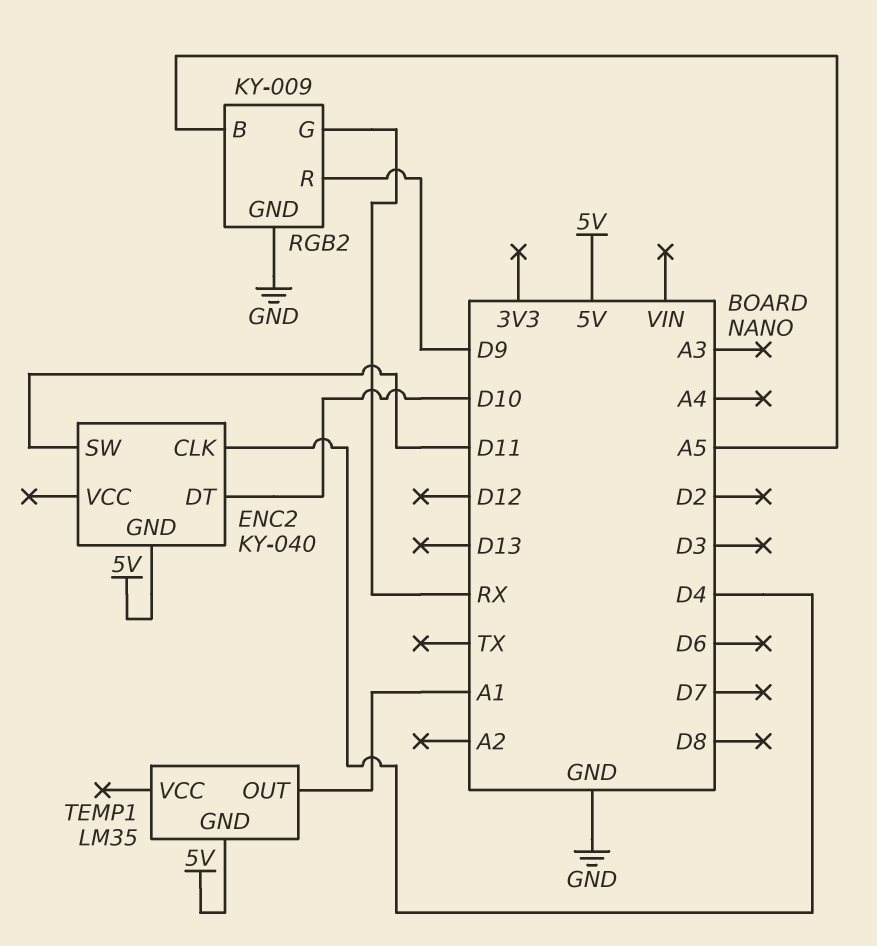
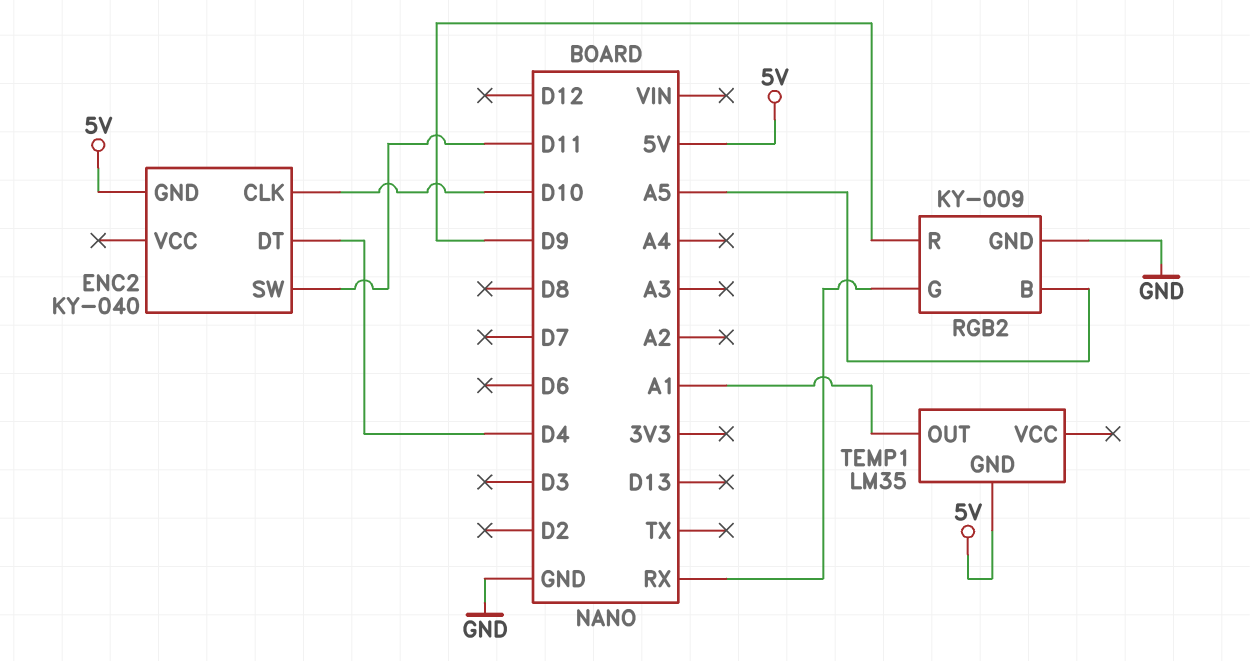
ENC2 pin CLK: D4 -> D10
ENC2 pin DT: D10 -> D4

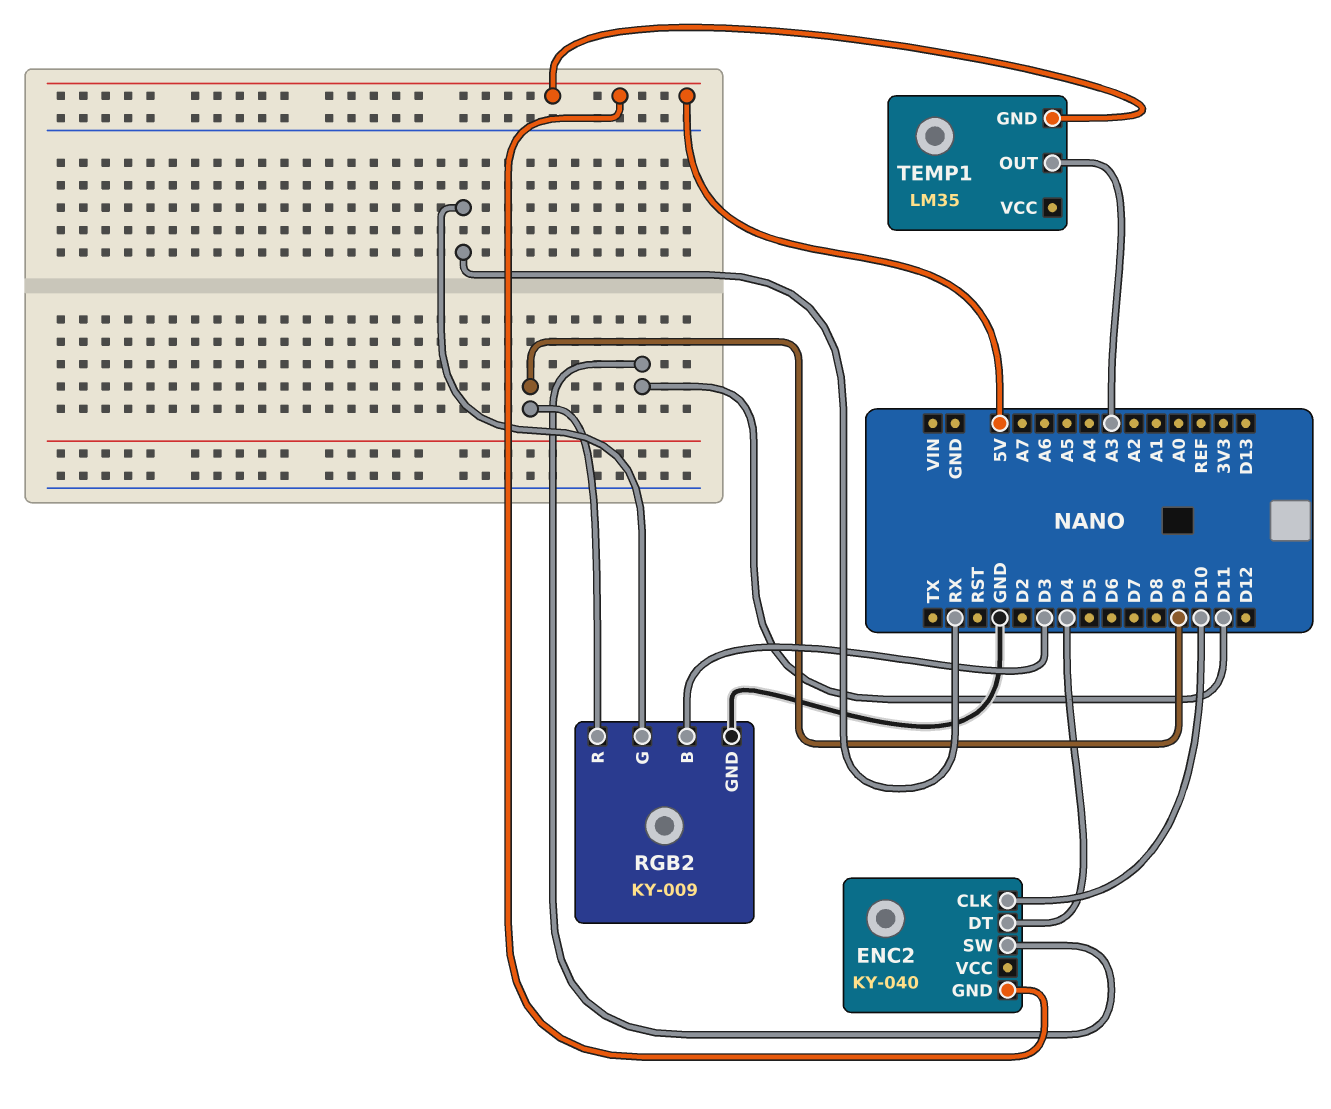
RGB2 pin B: A5 -> D3
TEMP1 pin OUT: A1 -> A3

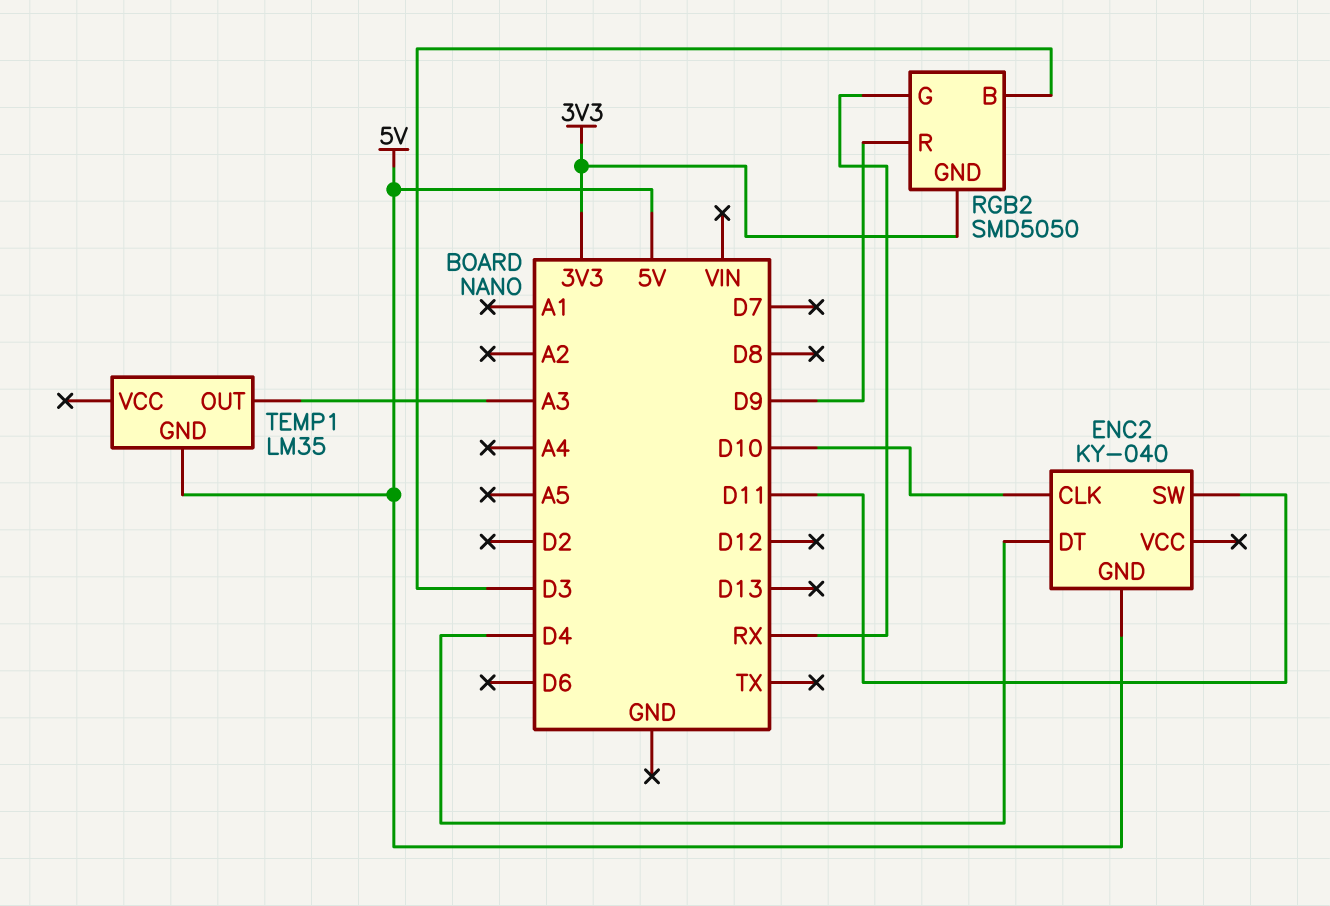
RGB2: KY-009 -> SMD5050
RGB2 pin GND: GND -> 3V3

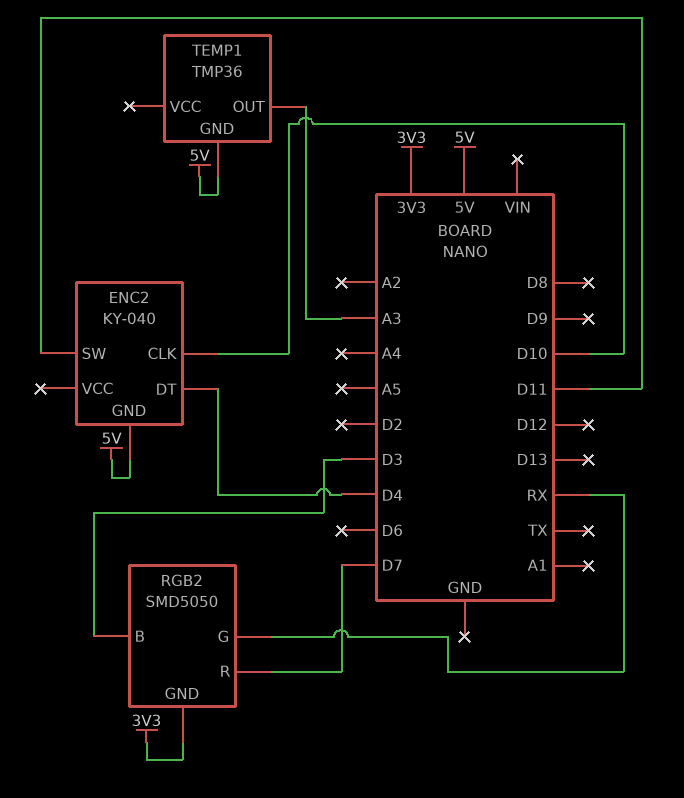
RGB2 pin R: D9 -> D7
TEMP1: LM35 -> TMP36

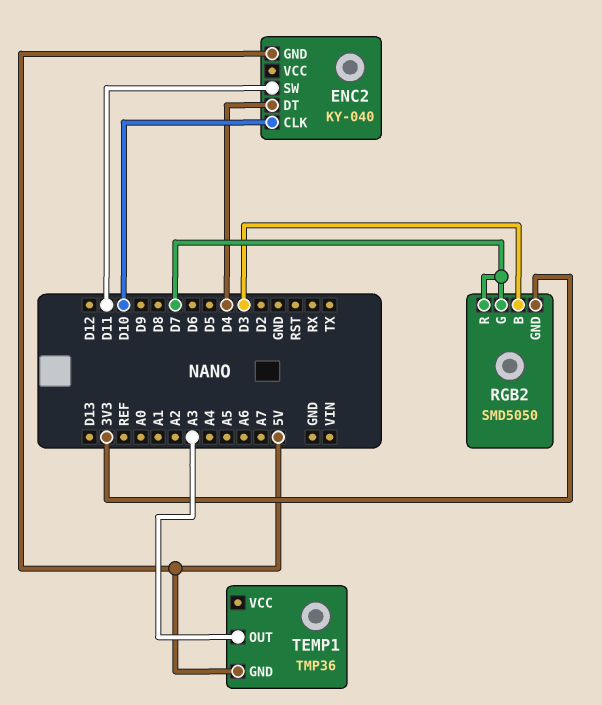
RGB2 pin G: RX -> D7

